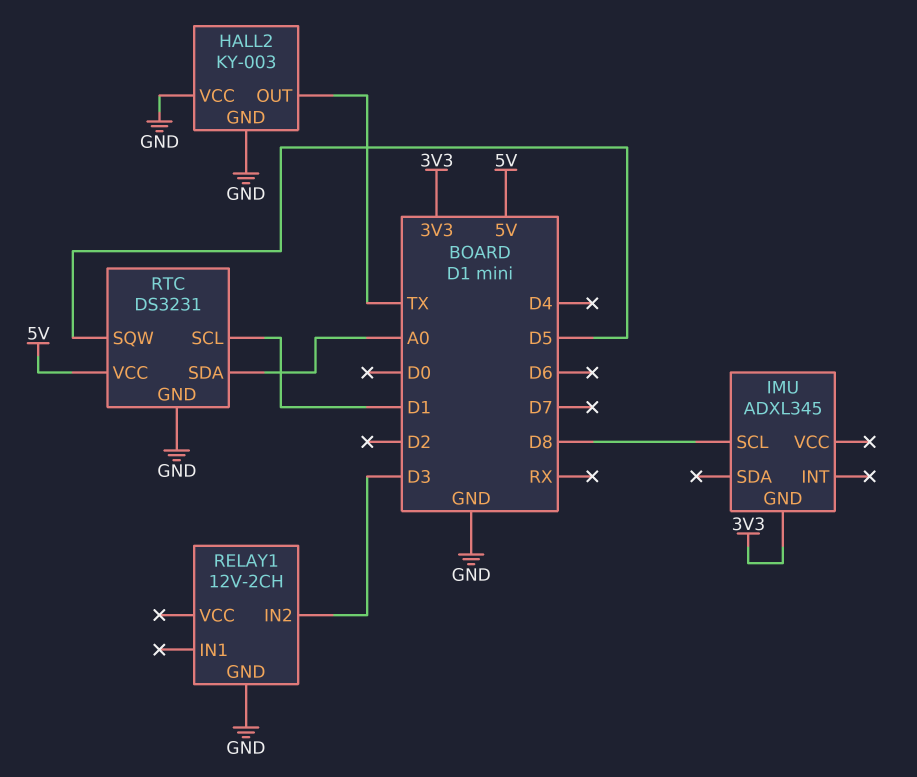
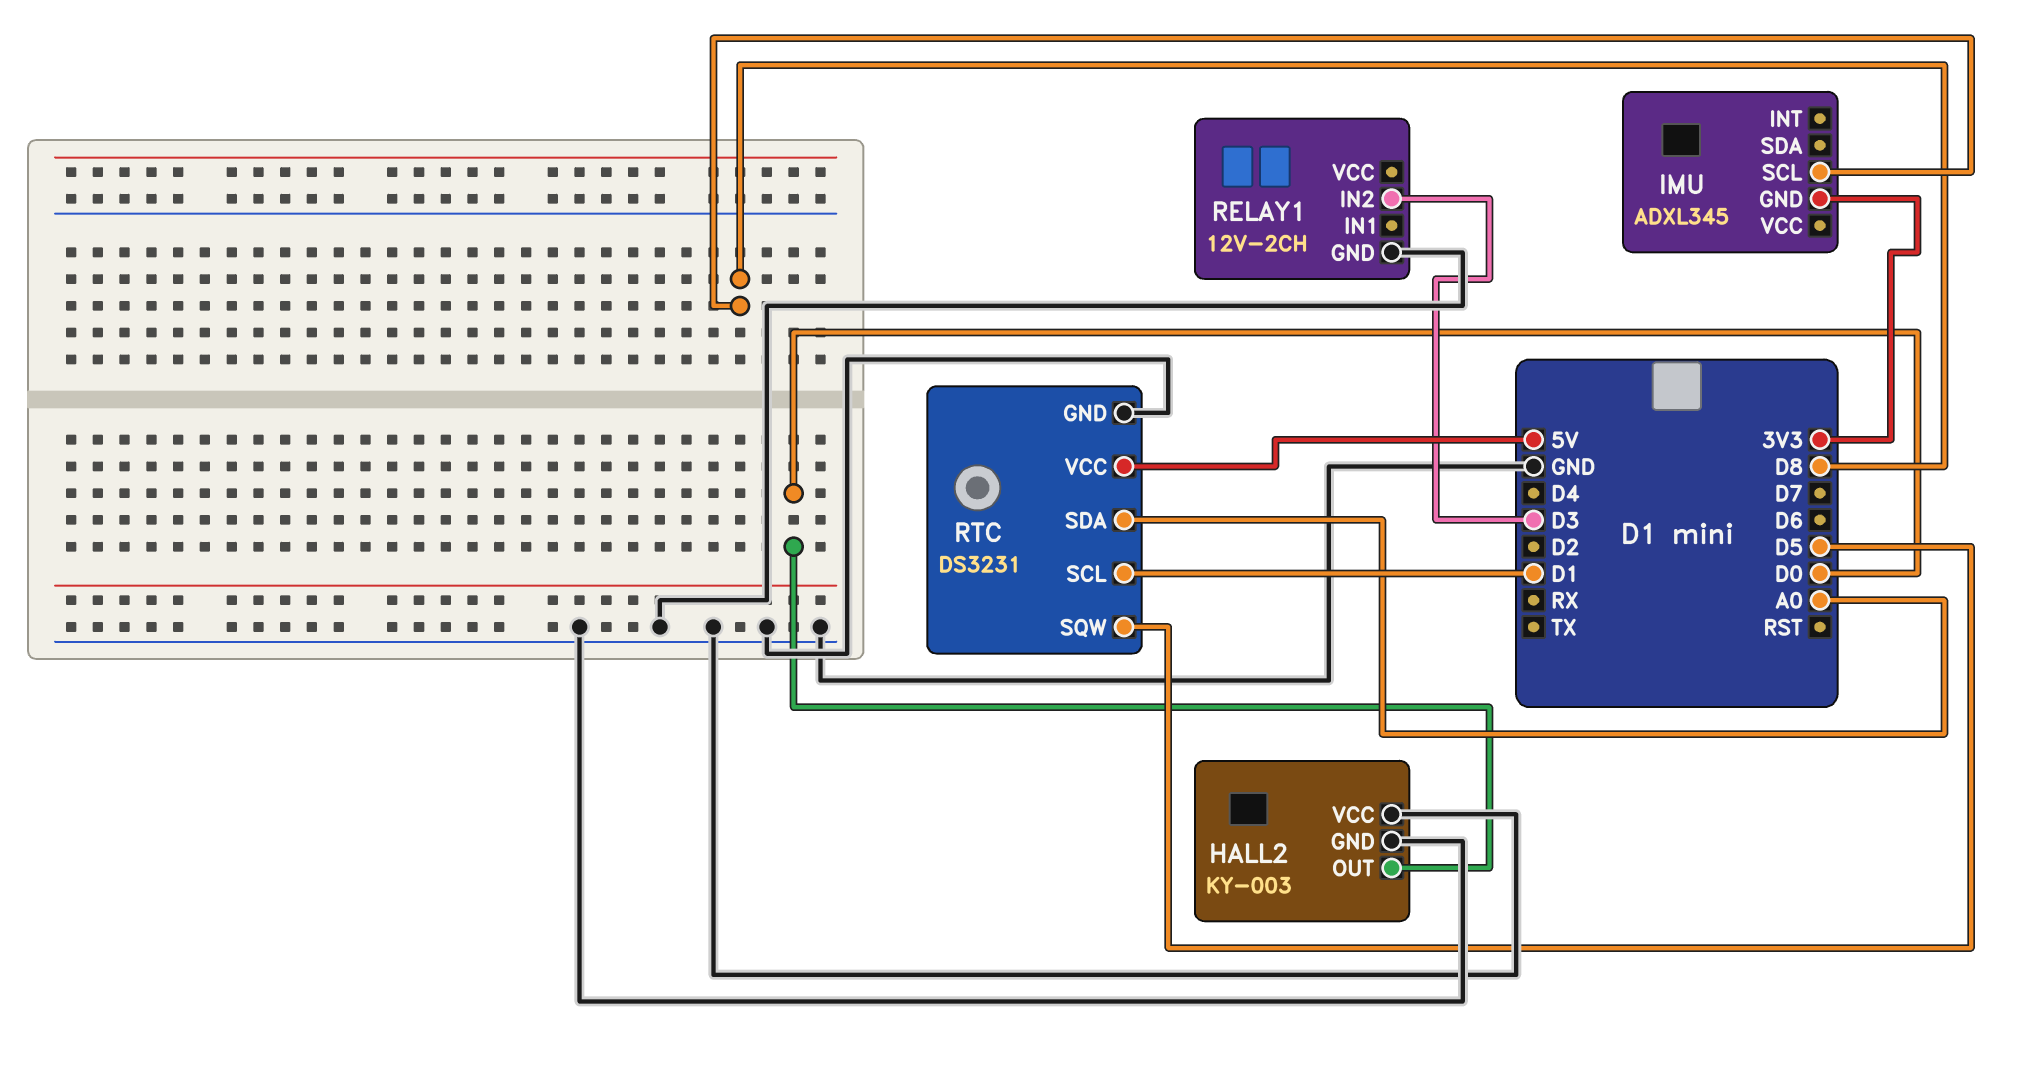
HALL2 pin OUT: TX -> D0

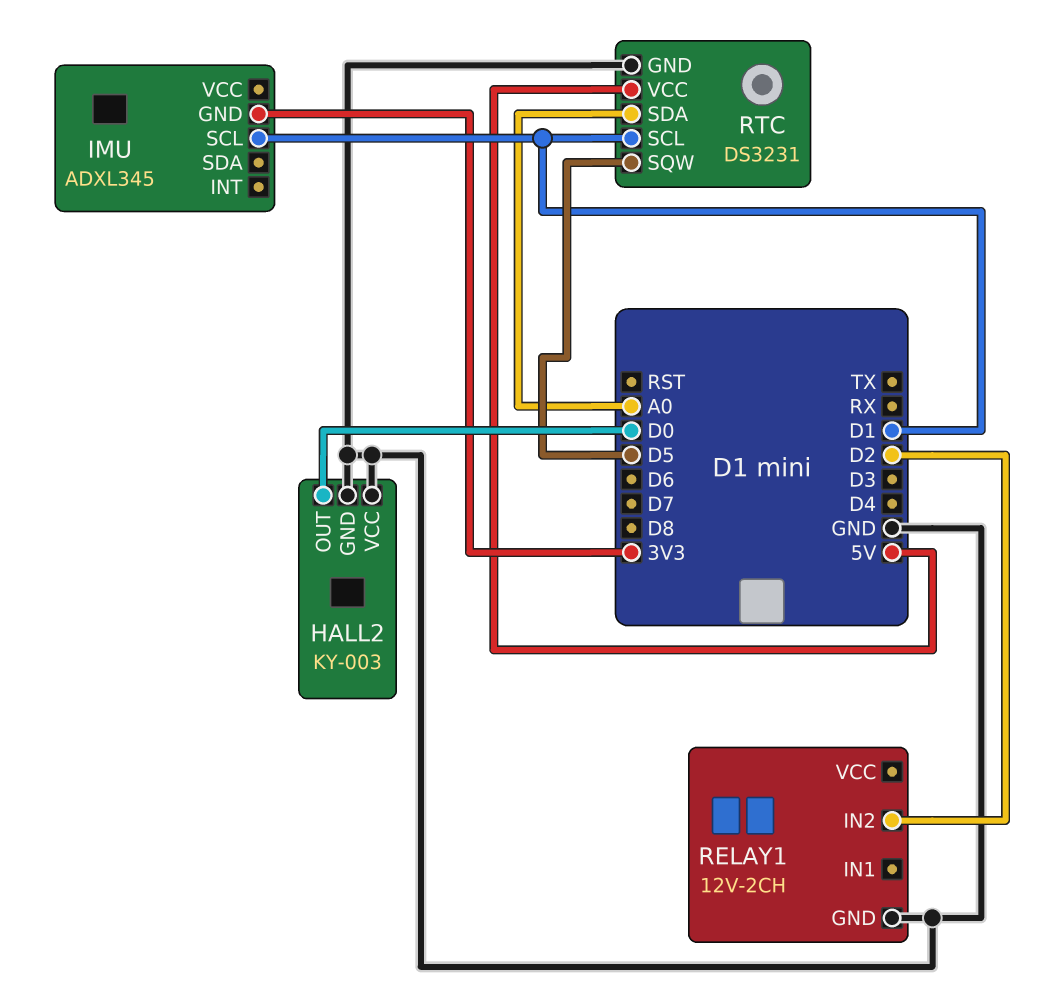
IMU pin SCL: D8 -> D1
RELAY1 pin IN2: D3 -> D2

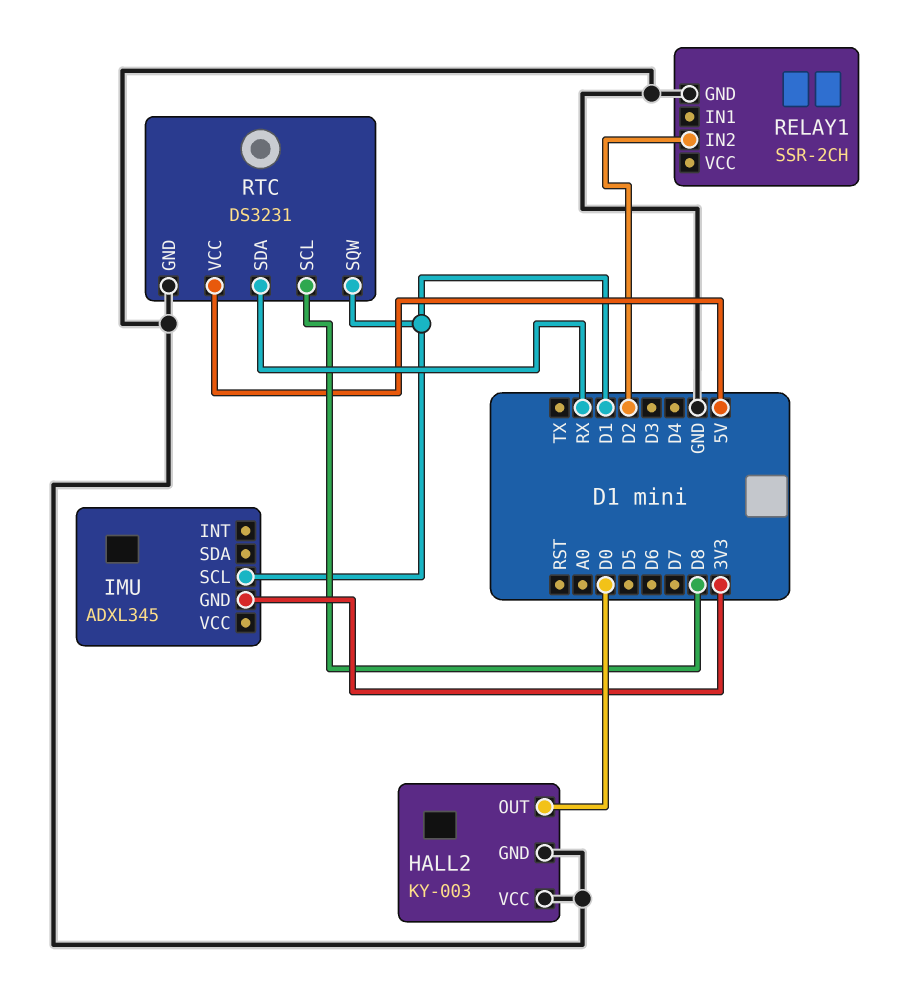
RELAY1: 12V-2CH -> SSR-2CH
RTC pin SCL: D1 -> D8
RTC pin SDA: A0 -> RX
RTC pin SQW: D5 -> D1

